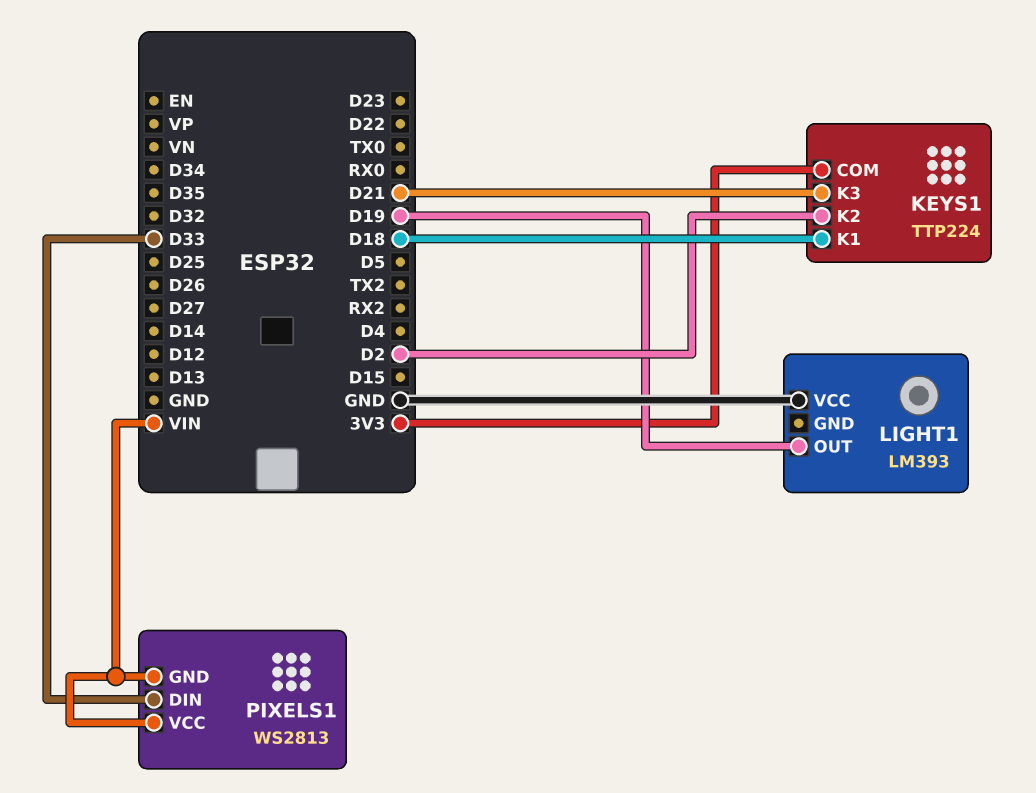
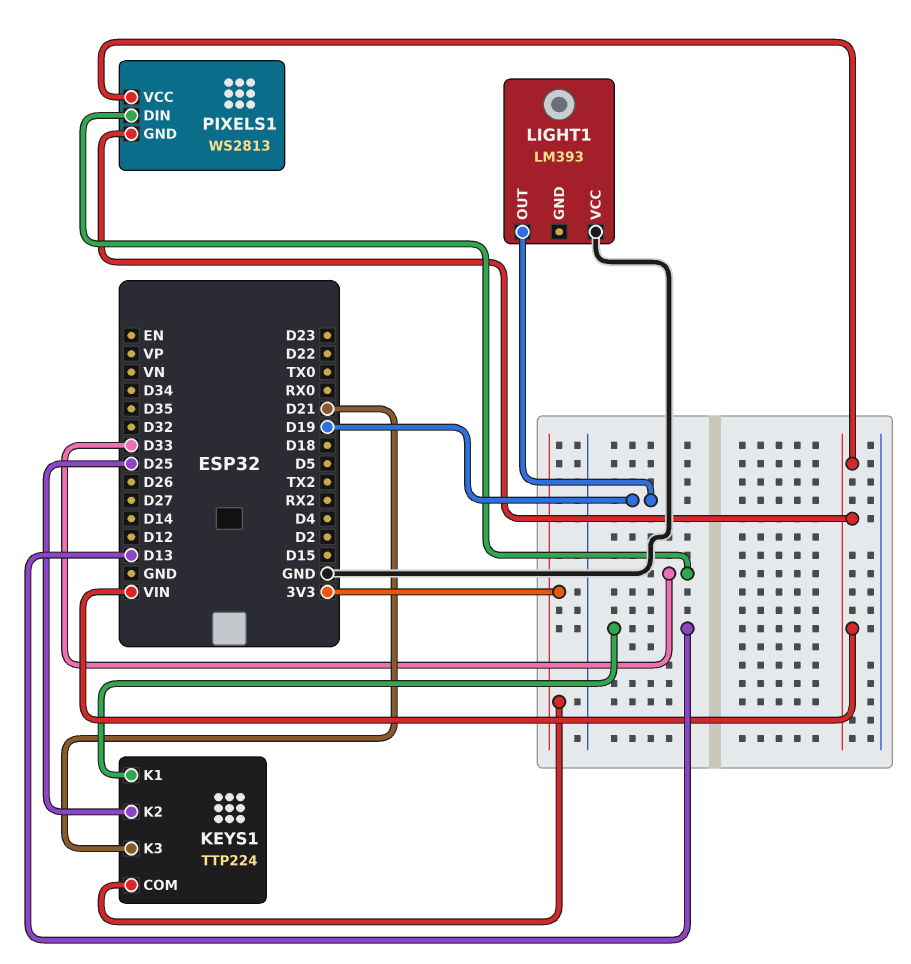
KEYS1 pin K1: D18 -> D13
KEYS1 pin K2: D2 -> D25

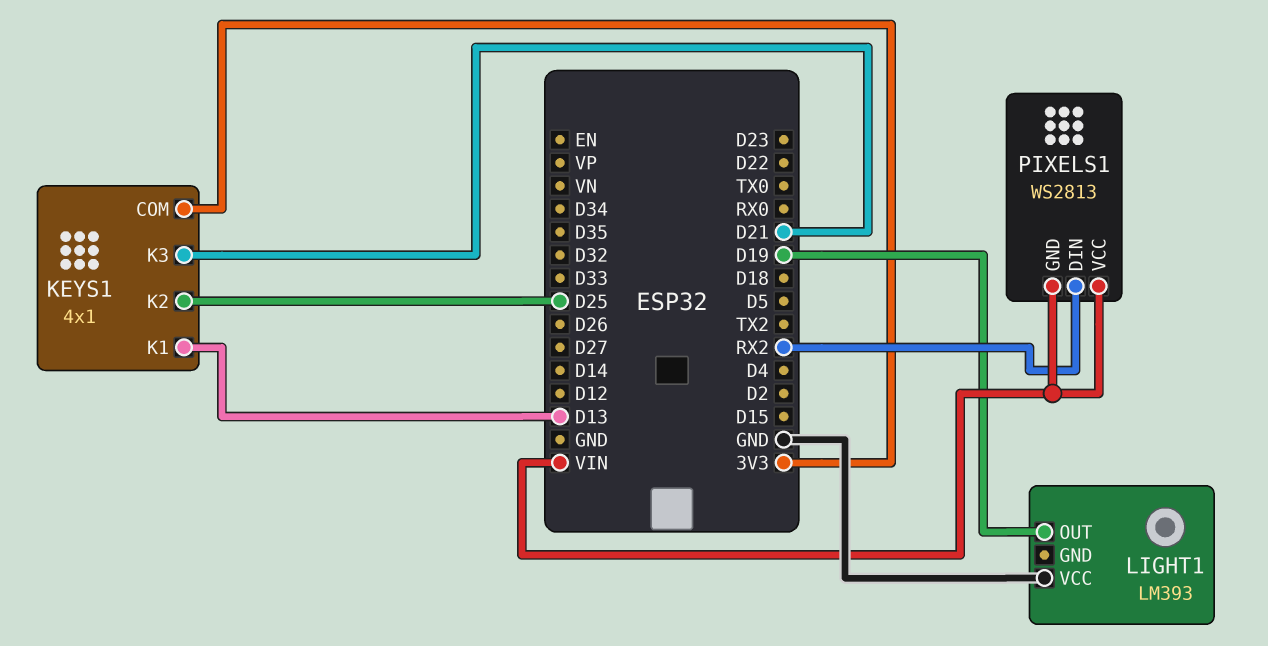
KEYS1: TTP224 -> 4x1
PIXELS1 pin DIN: D33 -> RX2

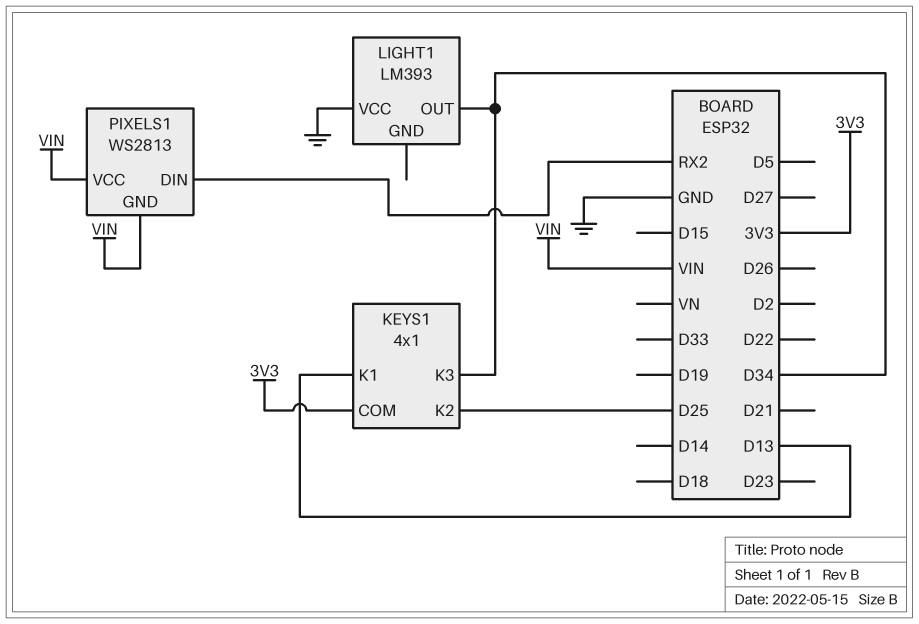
KEYS1 pin K3: D21 -> D34
LIGHT1 pin OUT: D19 -> D34

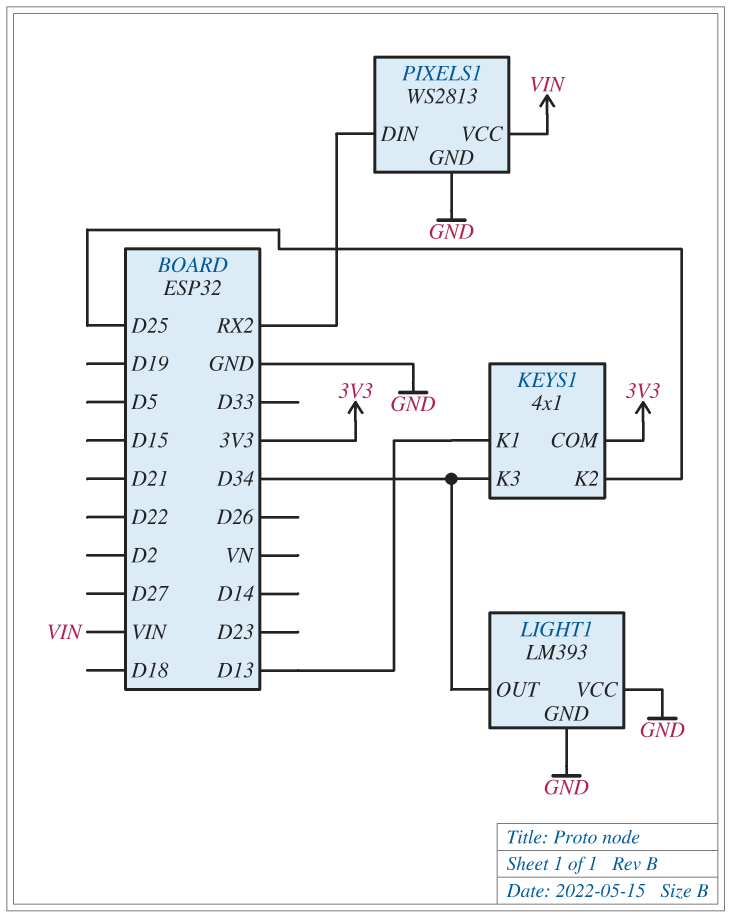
LIGHT1 pin GND: none -> GND
PIXELS1 pin GND: VIN -> GND

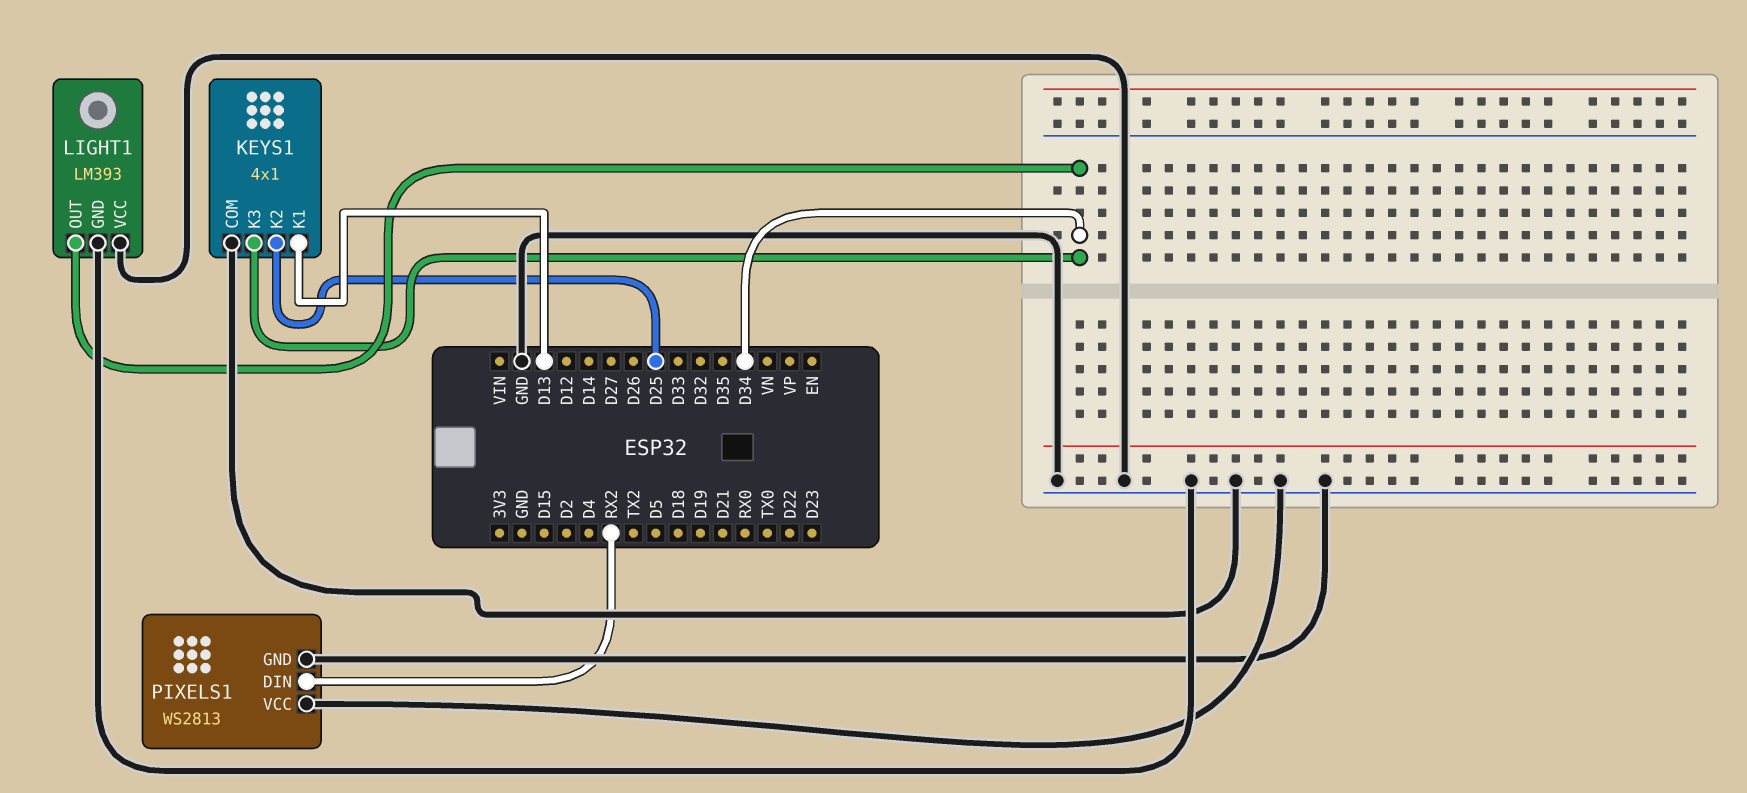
KEYS1 pin COM: 3V3 -> GND
PIXELS1 pin VCC: VIN -> GND

